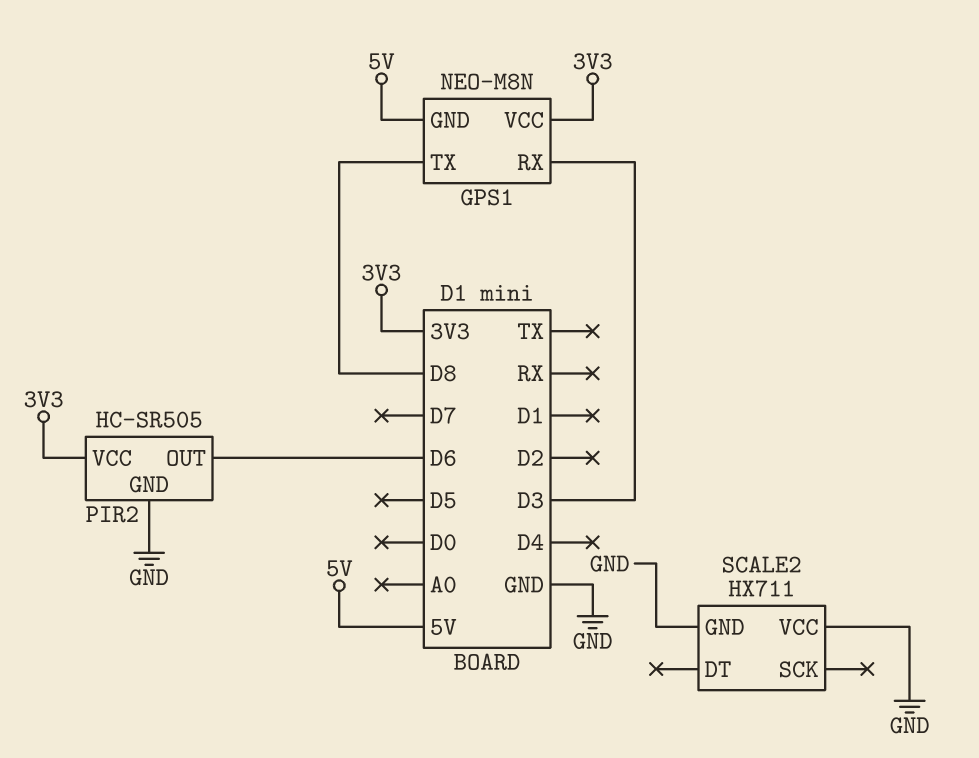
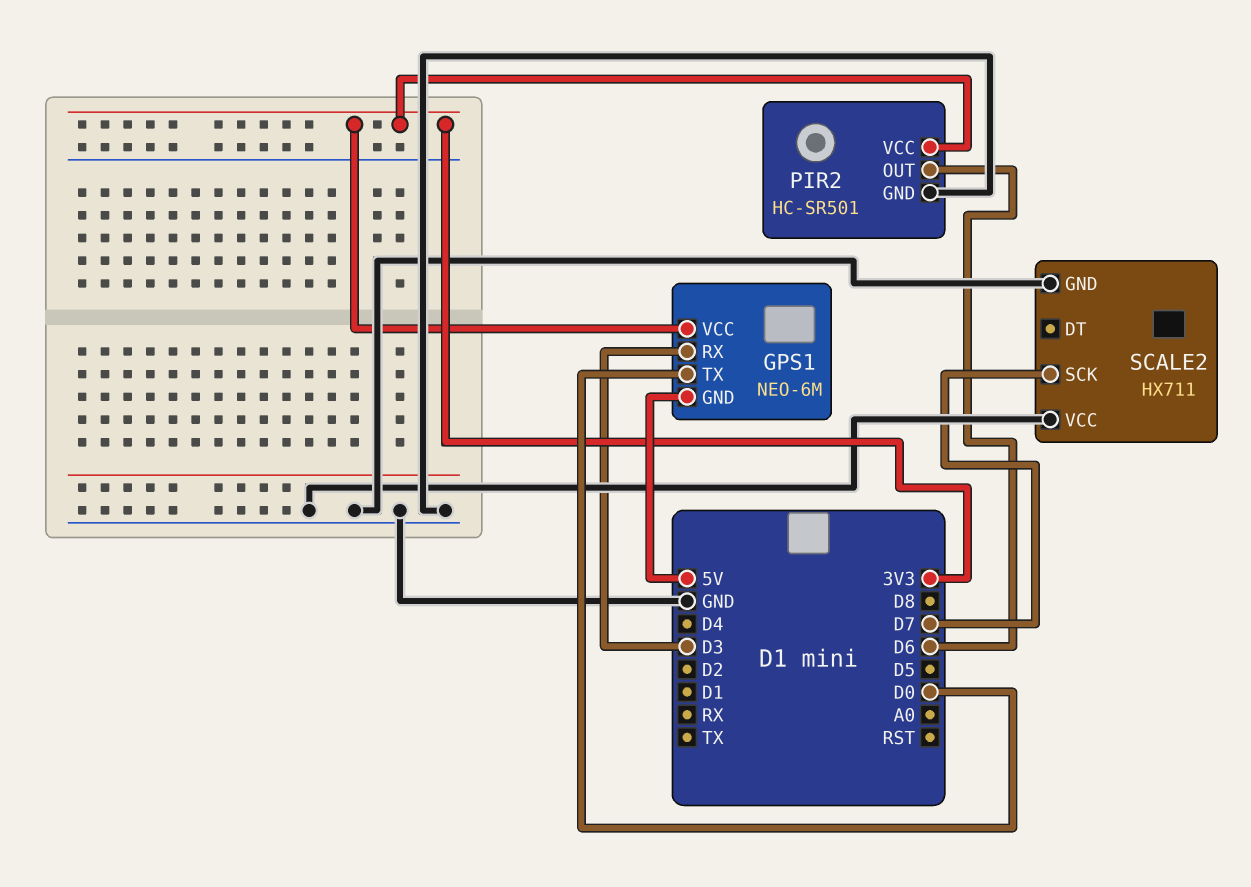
GPS1: NEO-M8N -> NEO-6M
GPS1 pin TX: D8 -> D0
PIR2: HC-SR505 -> HC-SR501
SCALE2 pin SCK: none -> D7

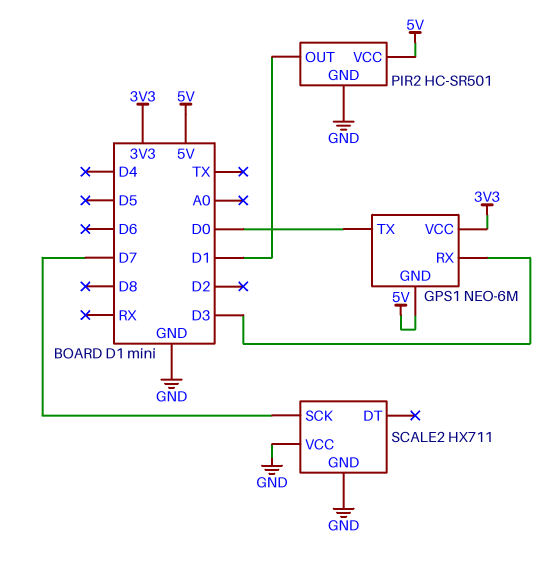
PIR2 pin OUT: D6 -> D1
PIR2 pin VCC: 3V3 -> 5V

